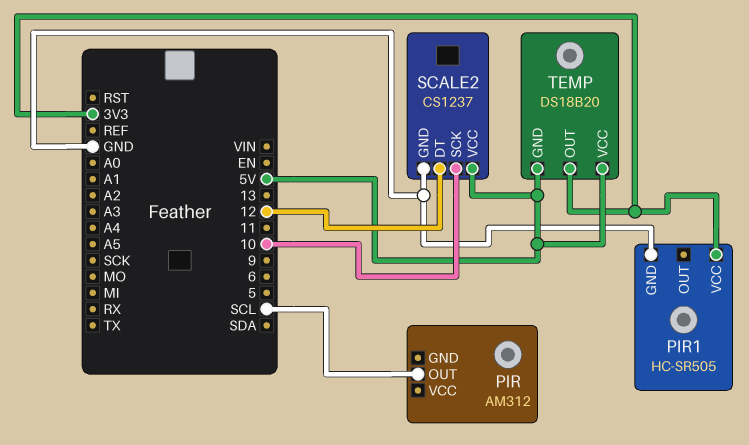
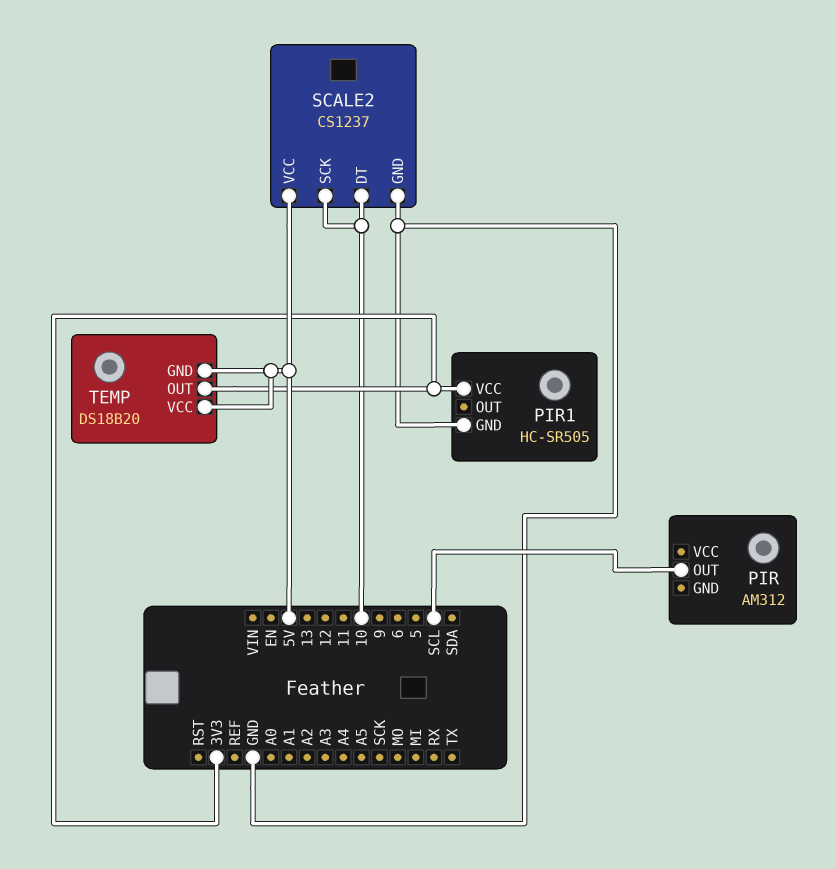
SCALE2 pin DT: 12 -> 10

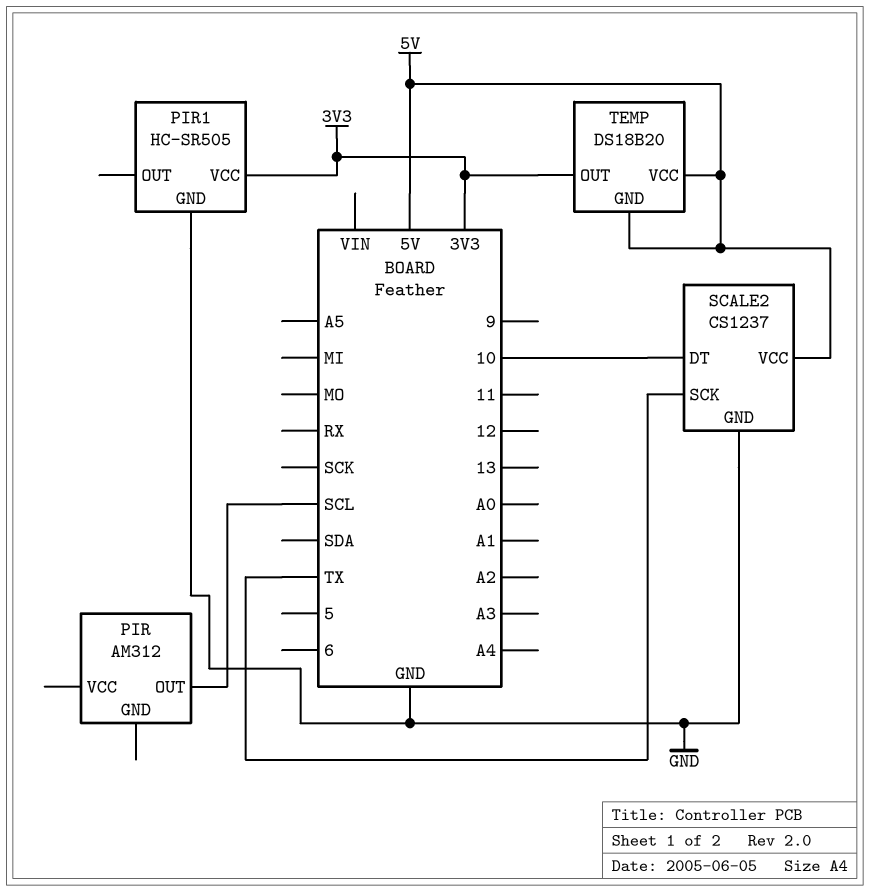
SCALE2 pin SCK: 10 -> TX

